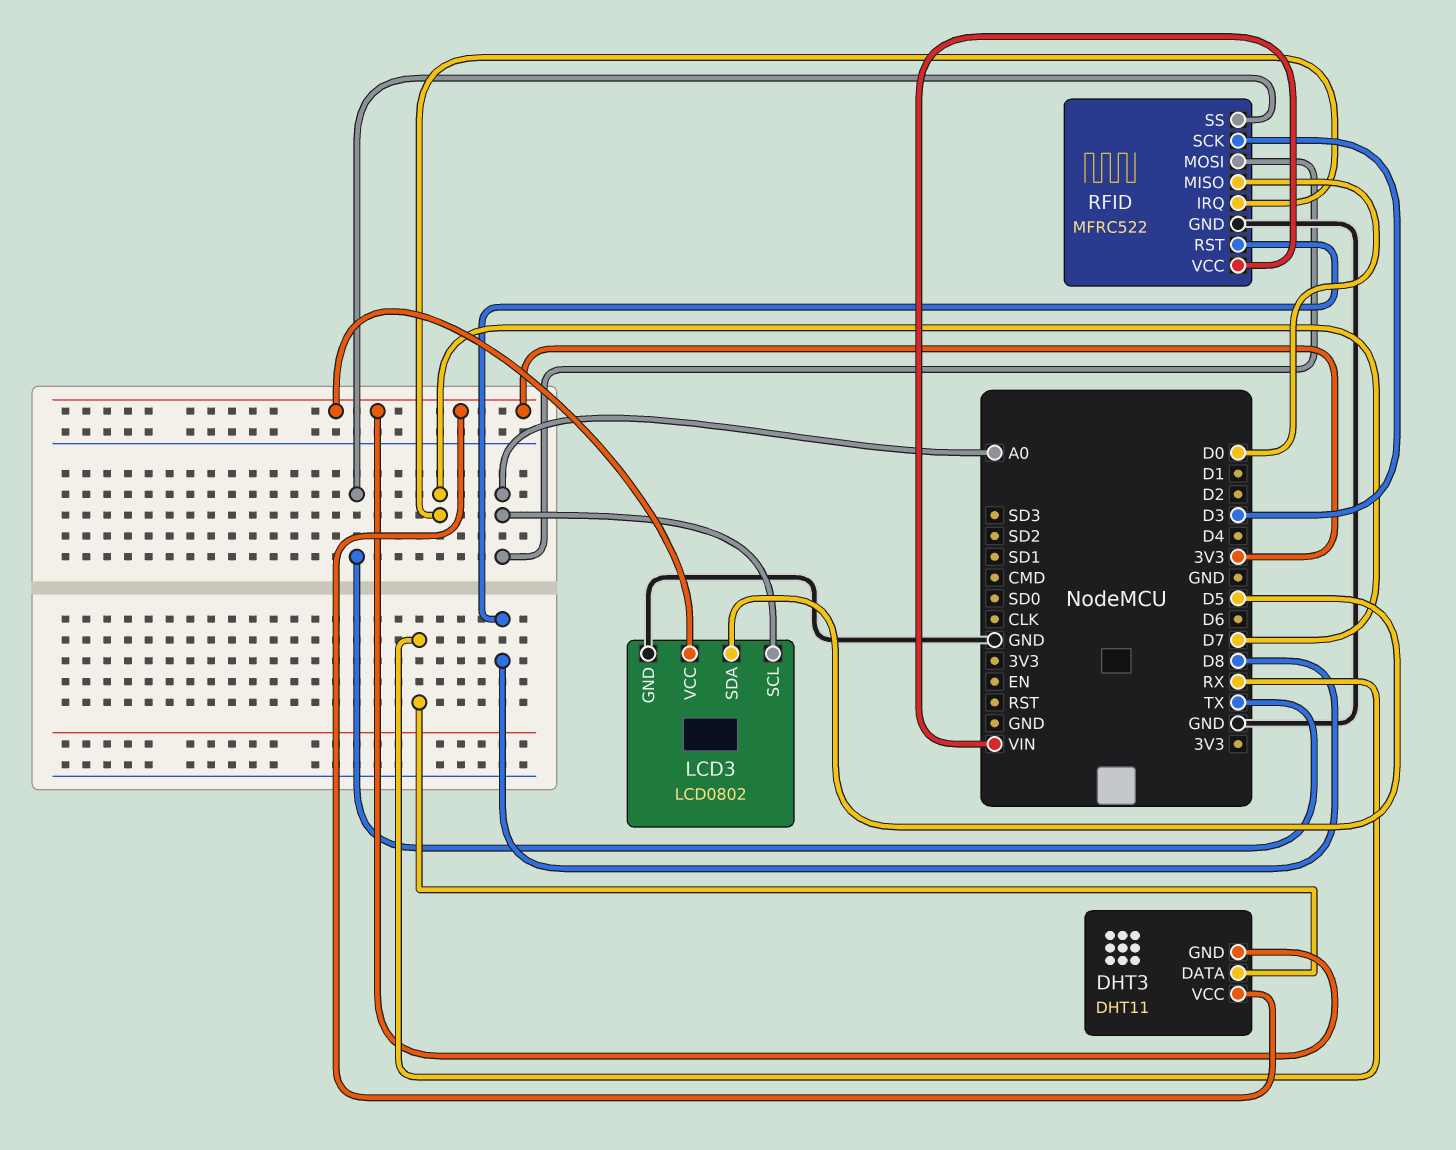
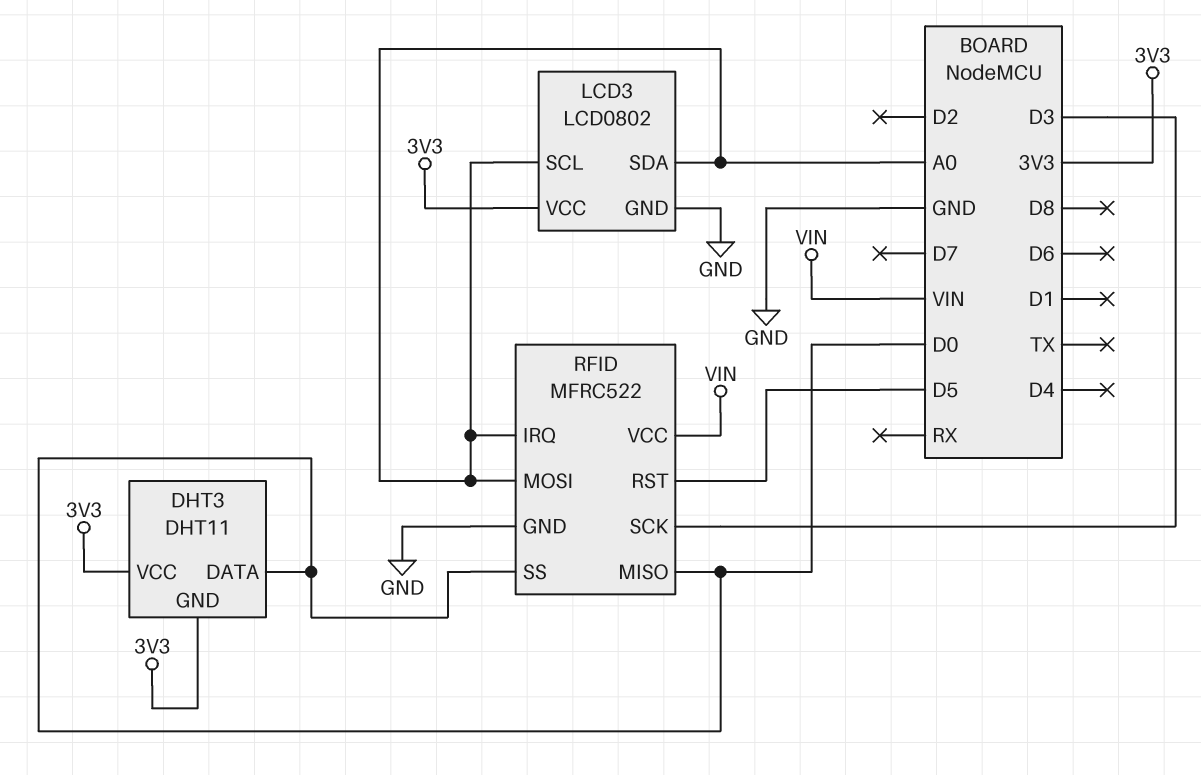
DHT3 pin DATA: RX -> D0
LCD3 pin SDA: D5 -> A0
RFID pin IRQ: D7 -> A0
RFID pin RST: D8 -> D5
RFID pin SS: TX -> D0

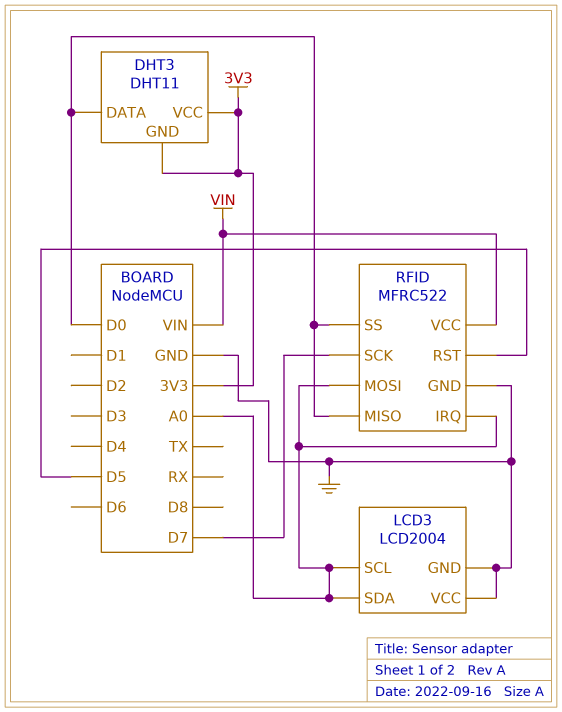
LCD3: LCD0802 -> LCD2004
LCD3 pin VCC: 3V3 -> GND
RFID pin SCK: D3 -> D7

